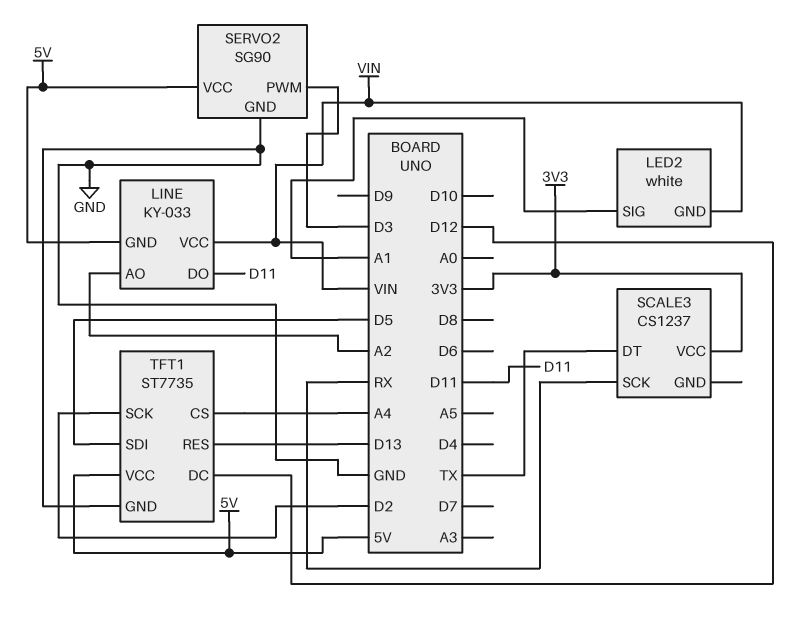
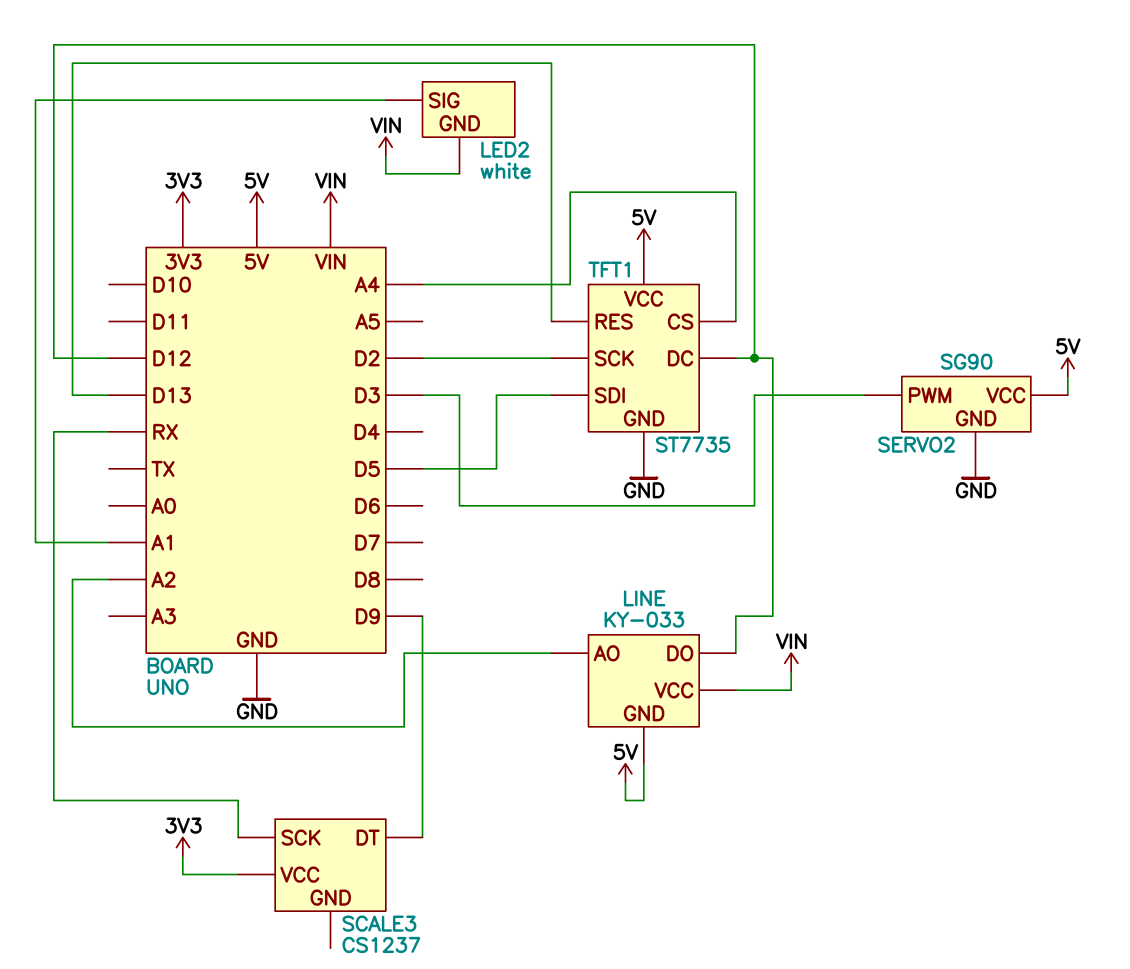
LINE pin DO: D11 -> D12
SCALE3 pin DT: TX -> D9

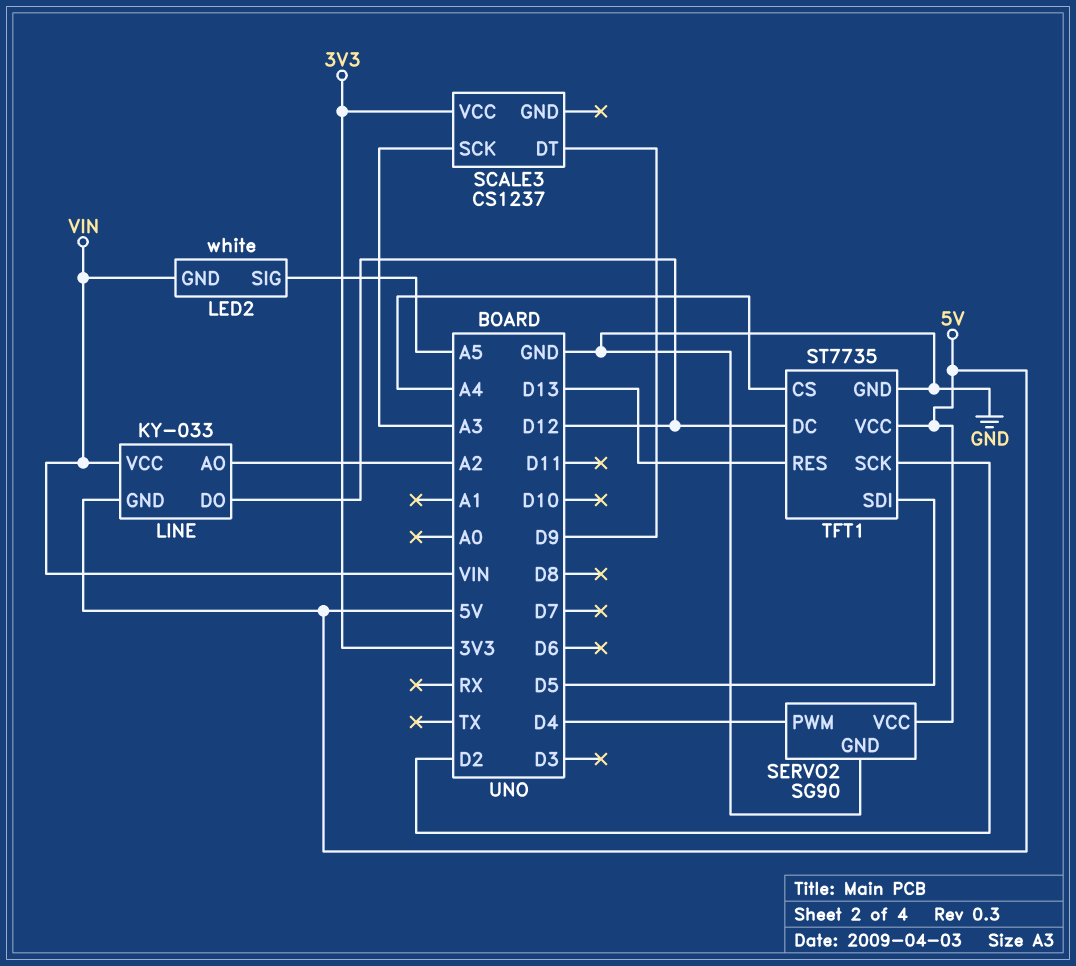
LED2 pin SIG: A1 -> A5
SCALE3 pin SCK: RX -> A3
SERVO2 pin PWM: D3 -> D4

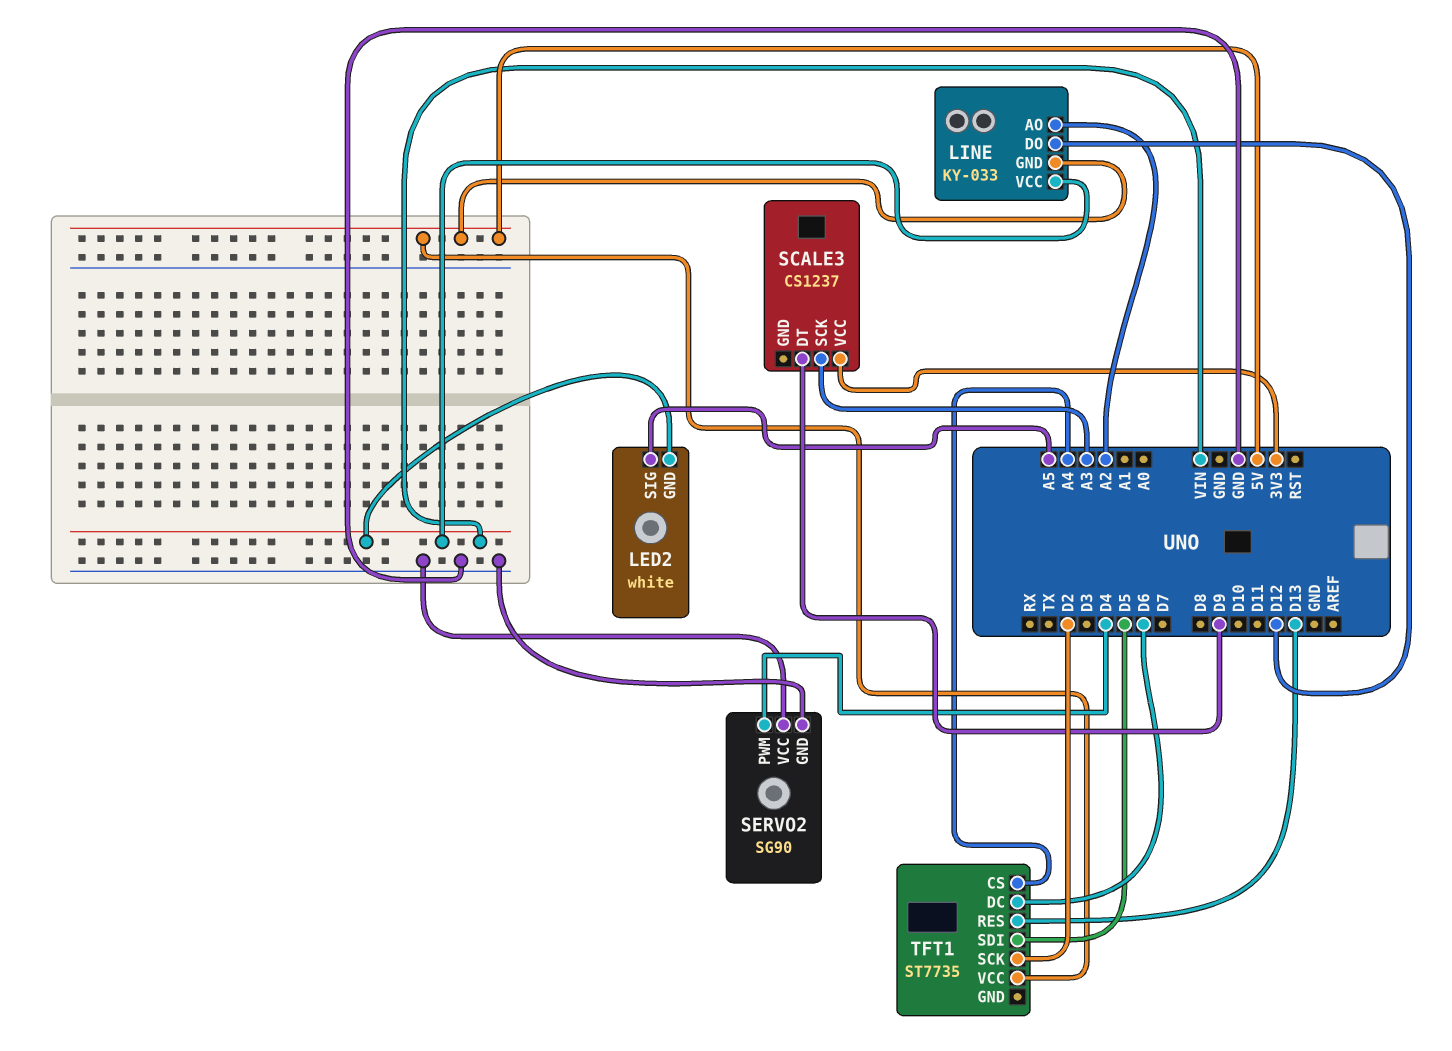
SERVO2 pin VCC: 5V -> GND
TFT1 pin DC: D12 -> D6
TFT1 pin GND: GND -> none

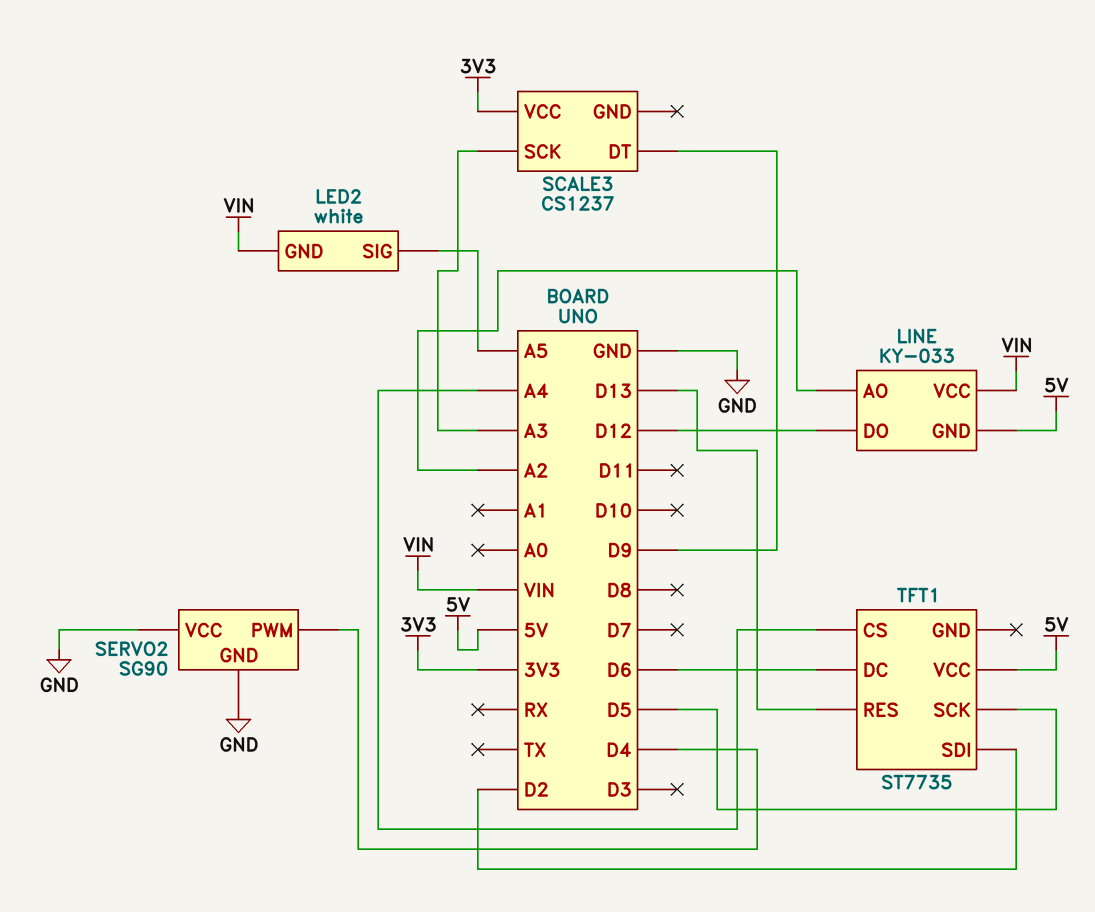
TFT1 pin SCK: D2 -> D5
TFT1 pin SDI: D5 -> D2

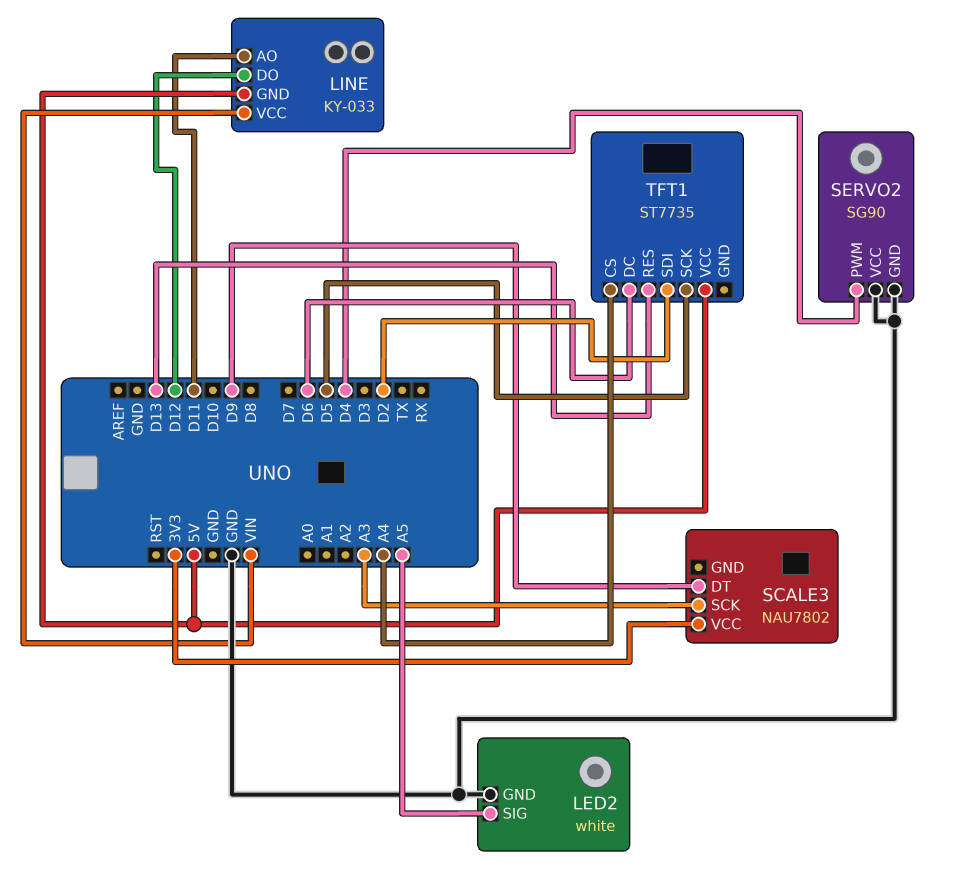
LED2 pin GND: VIN -> GND
LINE pin AO: A2 -> D11
SCALE3: CS1237 -> NAU7802

